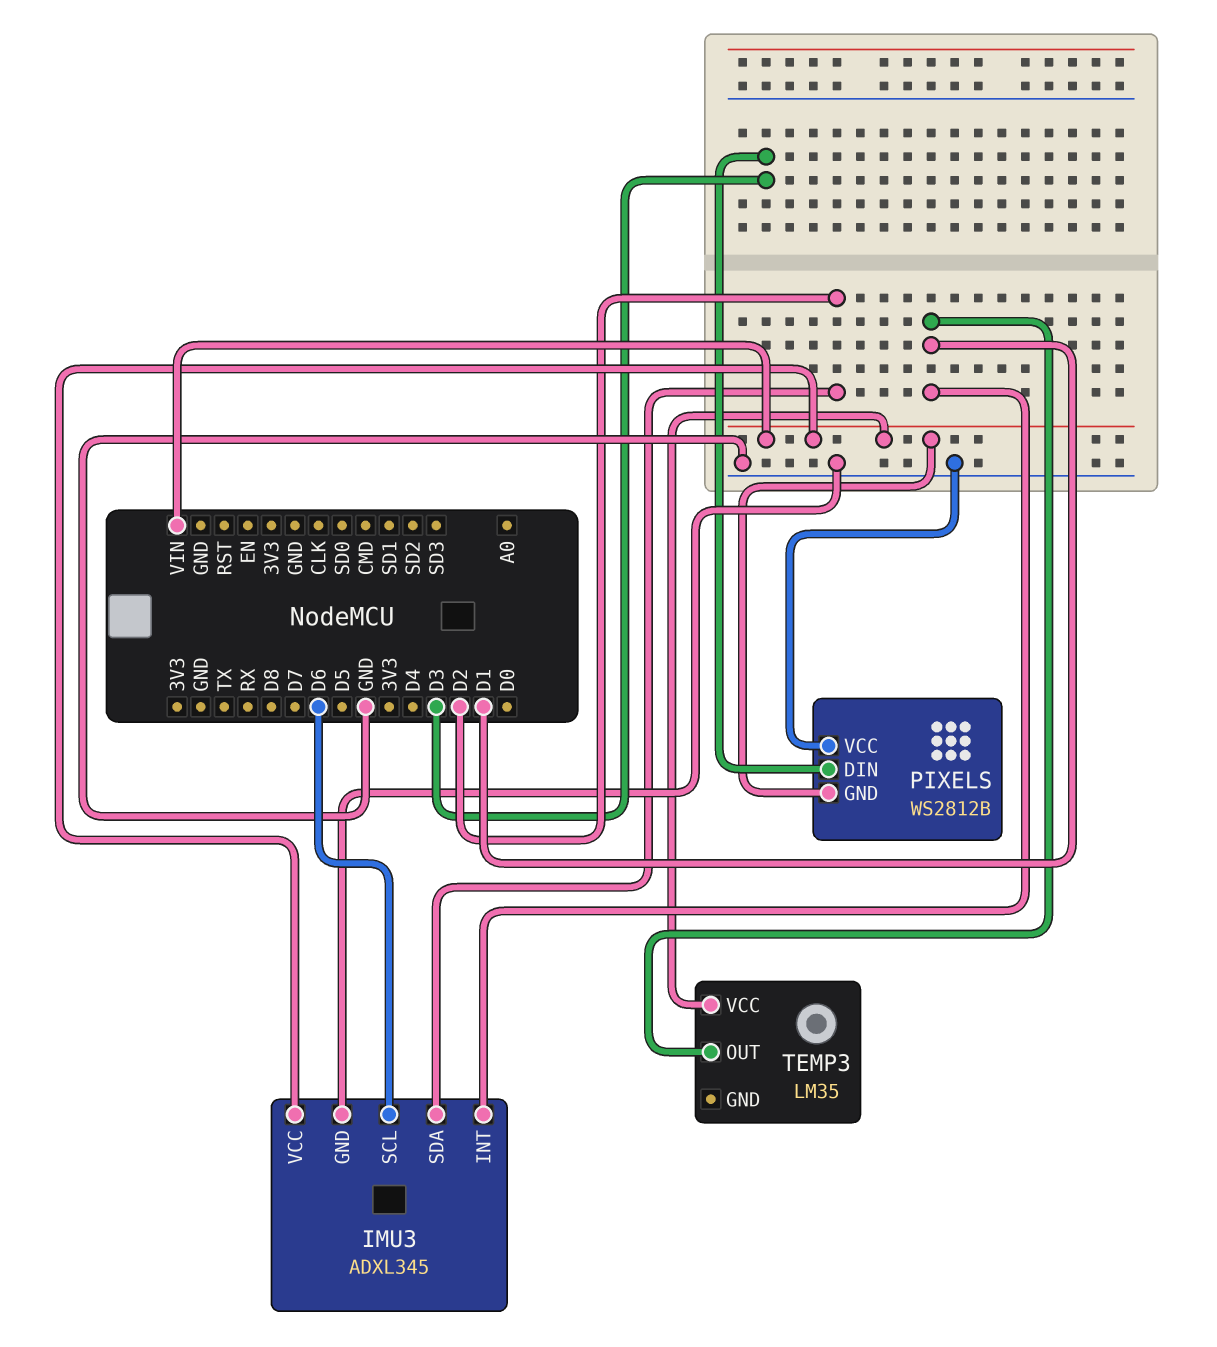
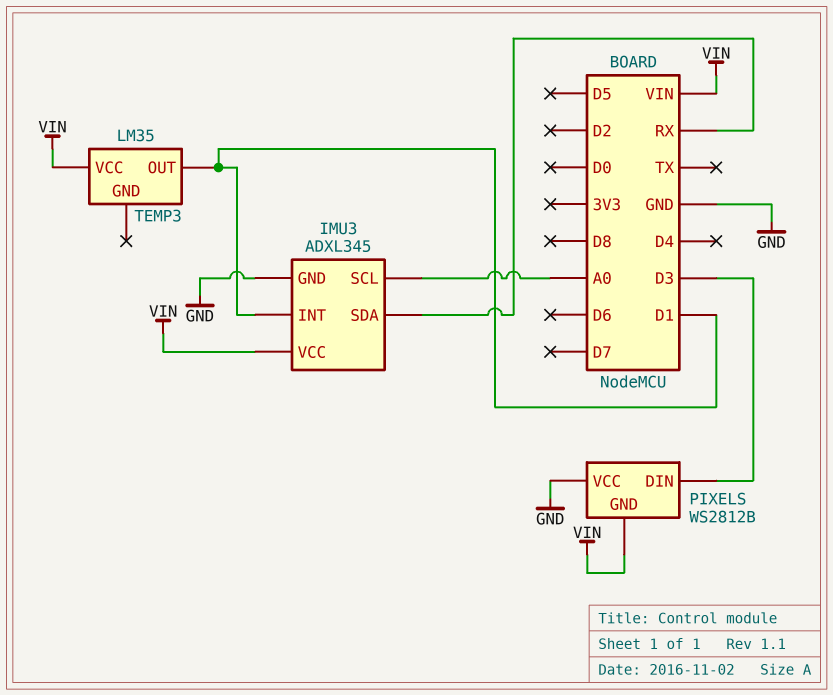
IMU3 pin SCL: D6 -> A0
IMU3 pin SDA: D2 -> RX

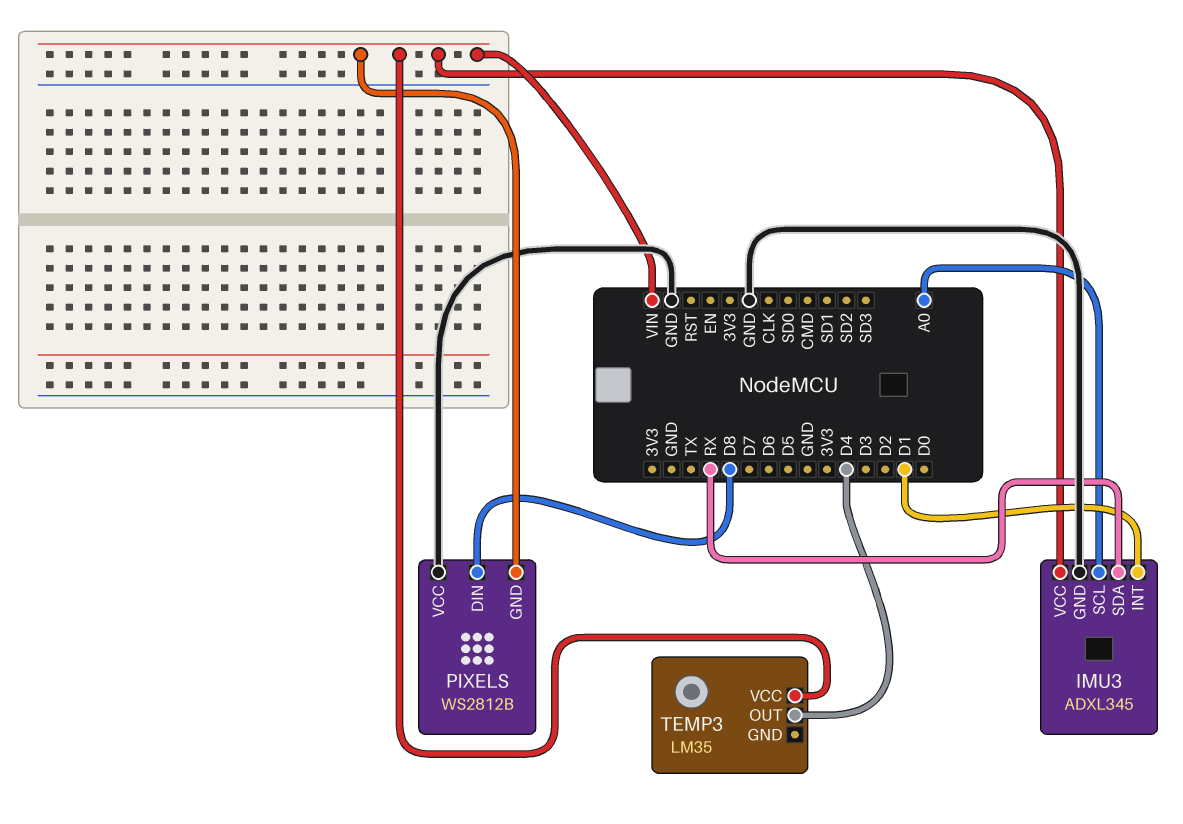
PIXELS pin DIN: D3 -> D8
TEMP3 pin OUT: D1 -> D4

